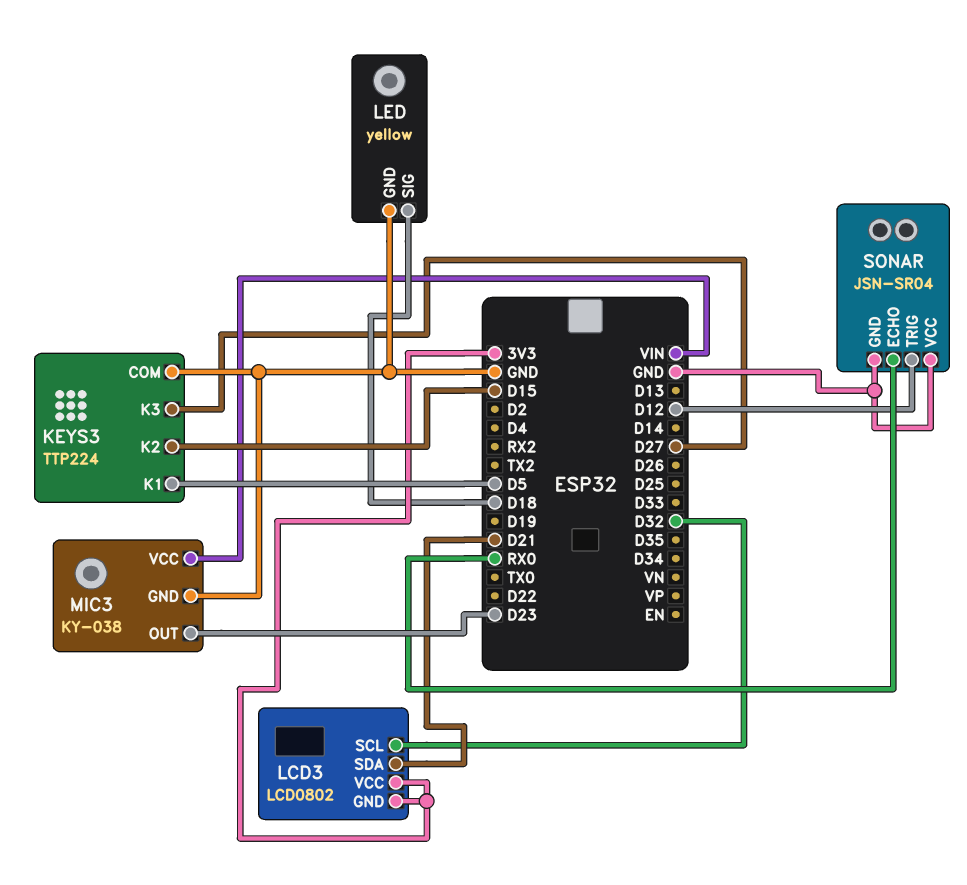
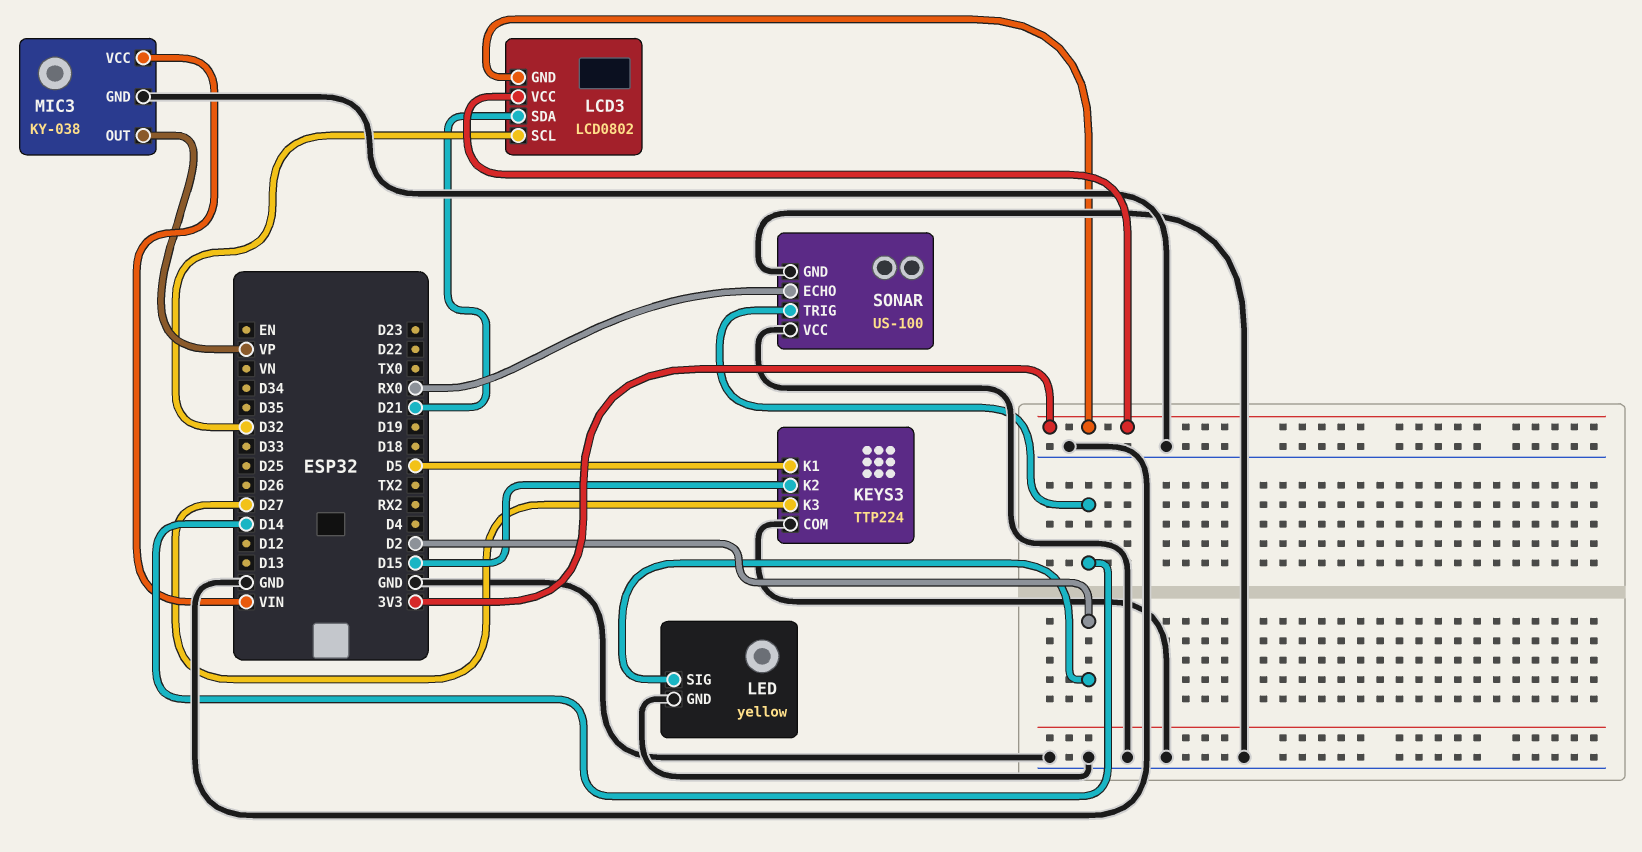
LED pin SIG: D18 -> D2
MIC3 pin OUT: D23 -> VP
SONAR: JSN-SR04 -> US-100
SONAR pin TRIG: D12 -> D14

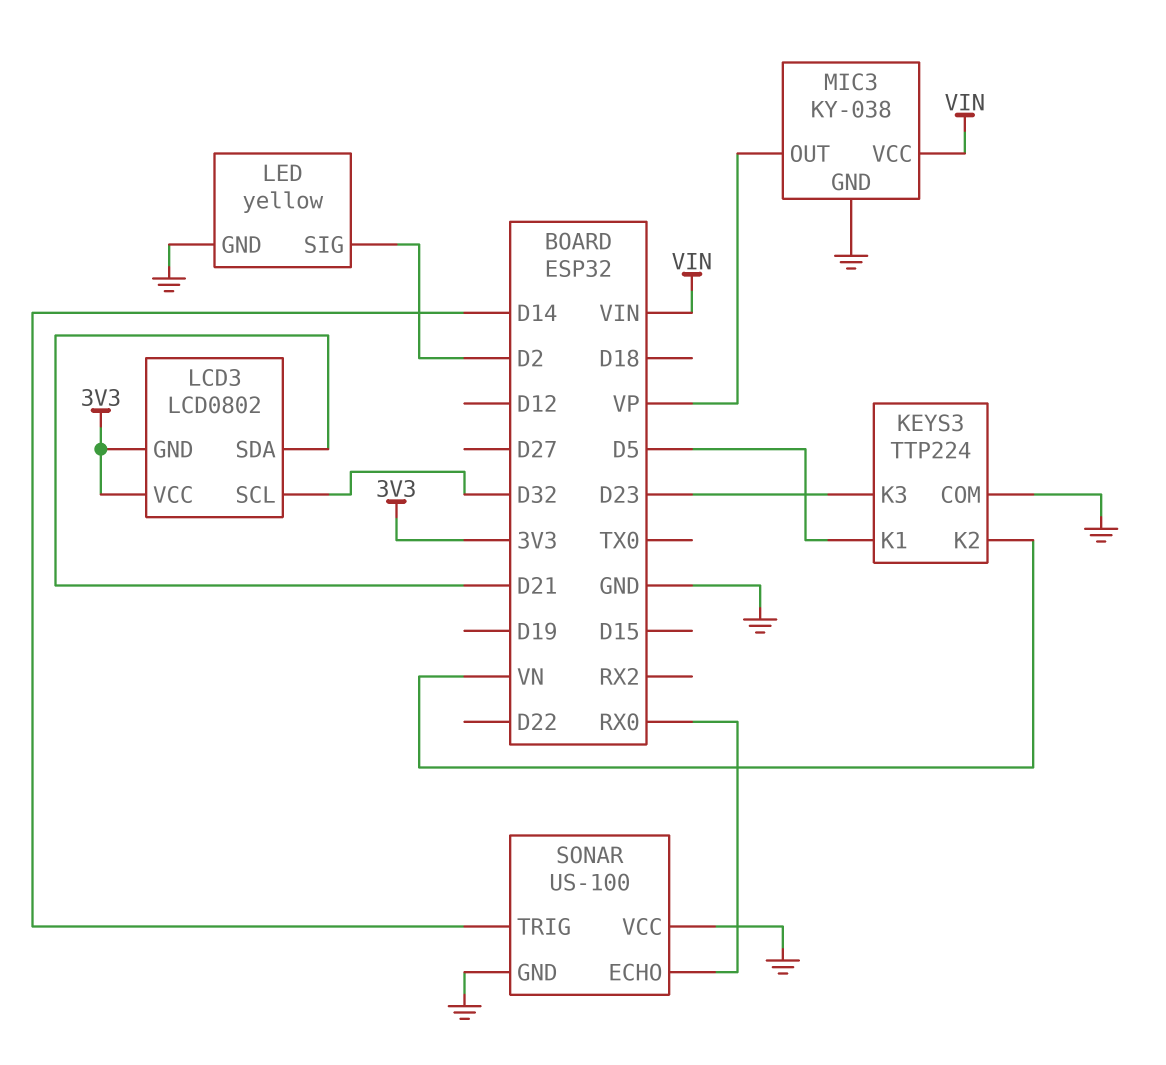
KEYS3 pin K2: D15 -> VN
KEYS3 pin K3: D27 -> D23

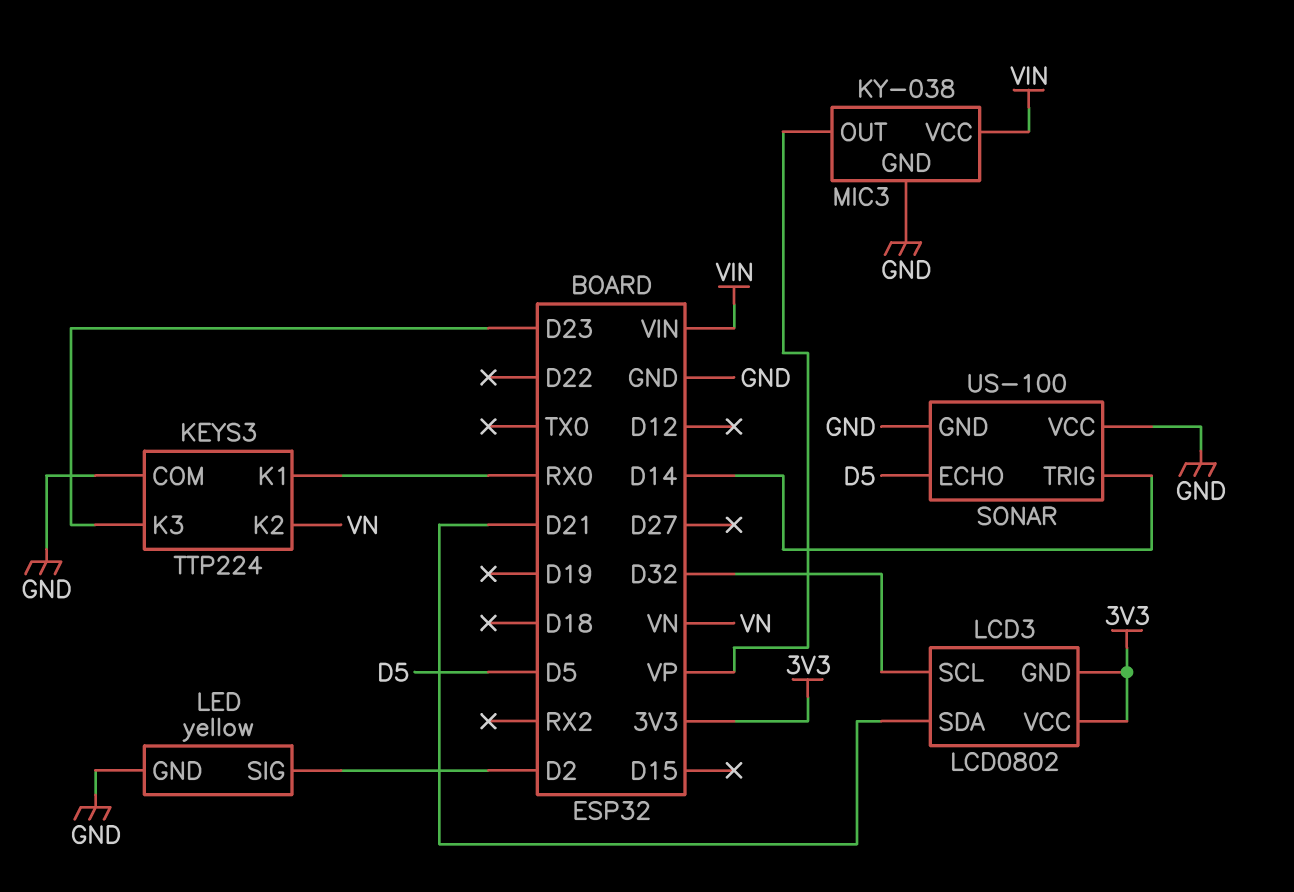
KEYS3 pin K1: D5 -> RX0
SONAR pin ECHO: RX0 -> D5

